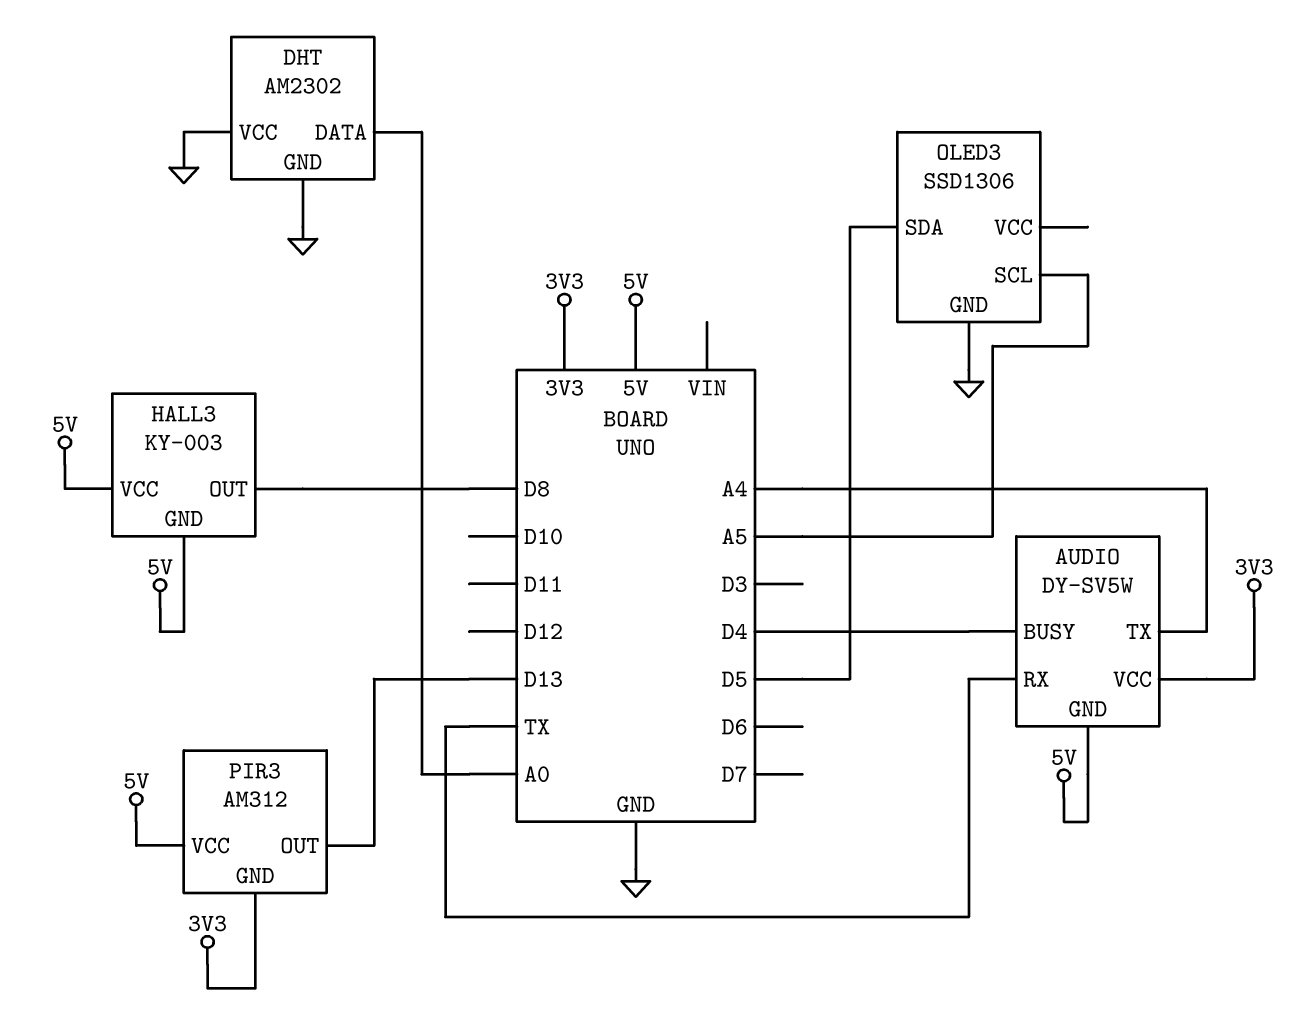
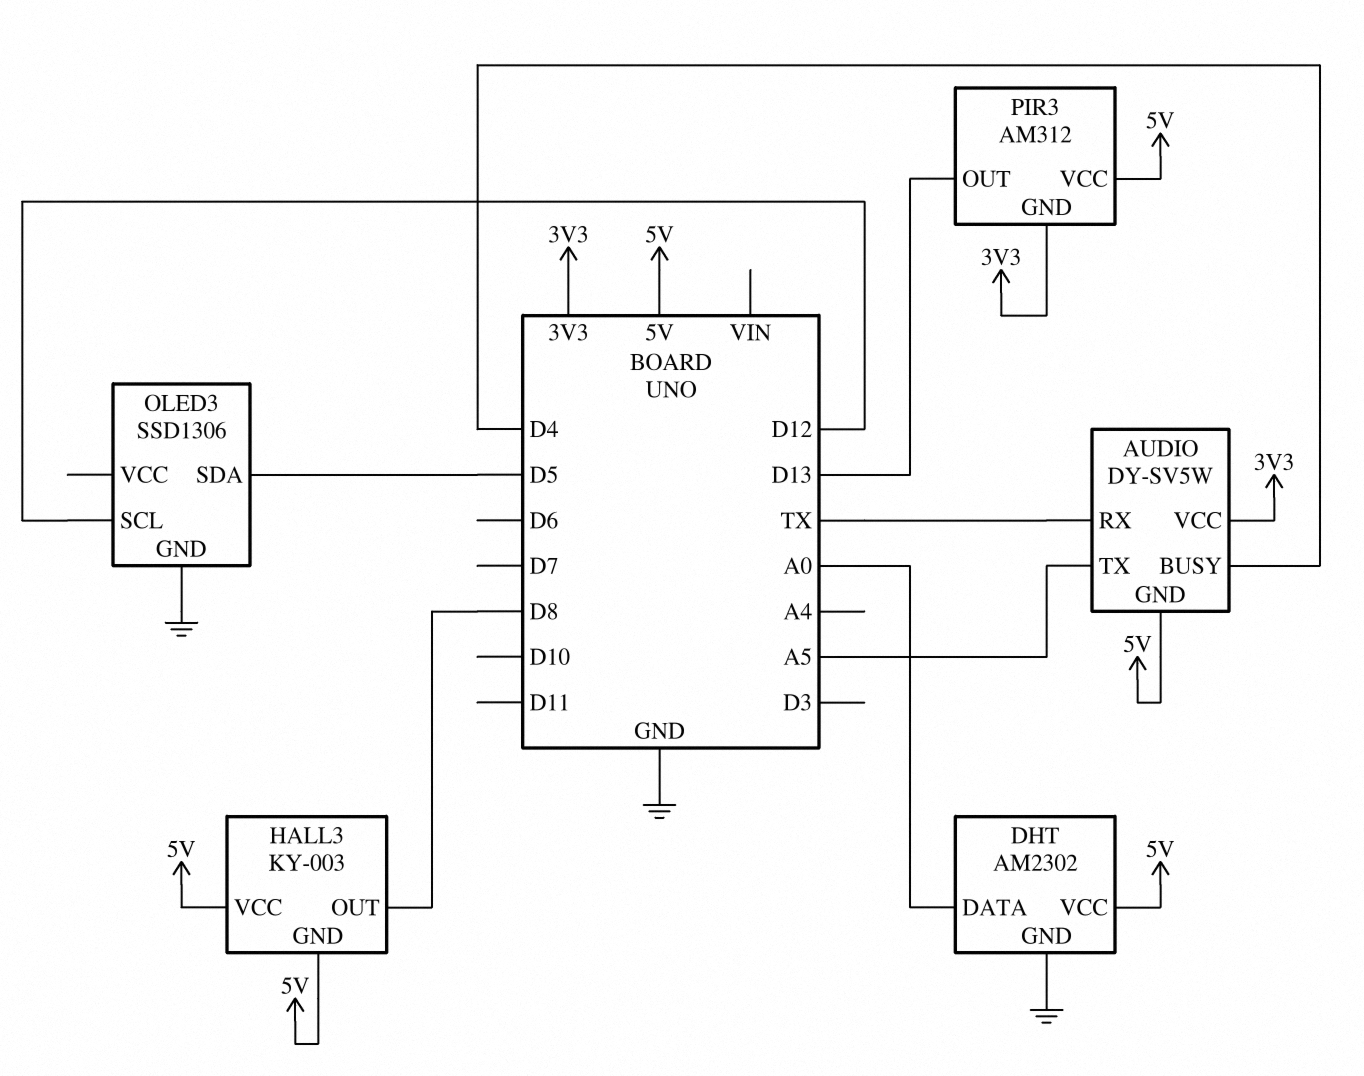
AUDIO pin TX: A4 -> A5
DHT pin VCC: GND -> 5V
OLED3 pin SCL: A5 -> D12

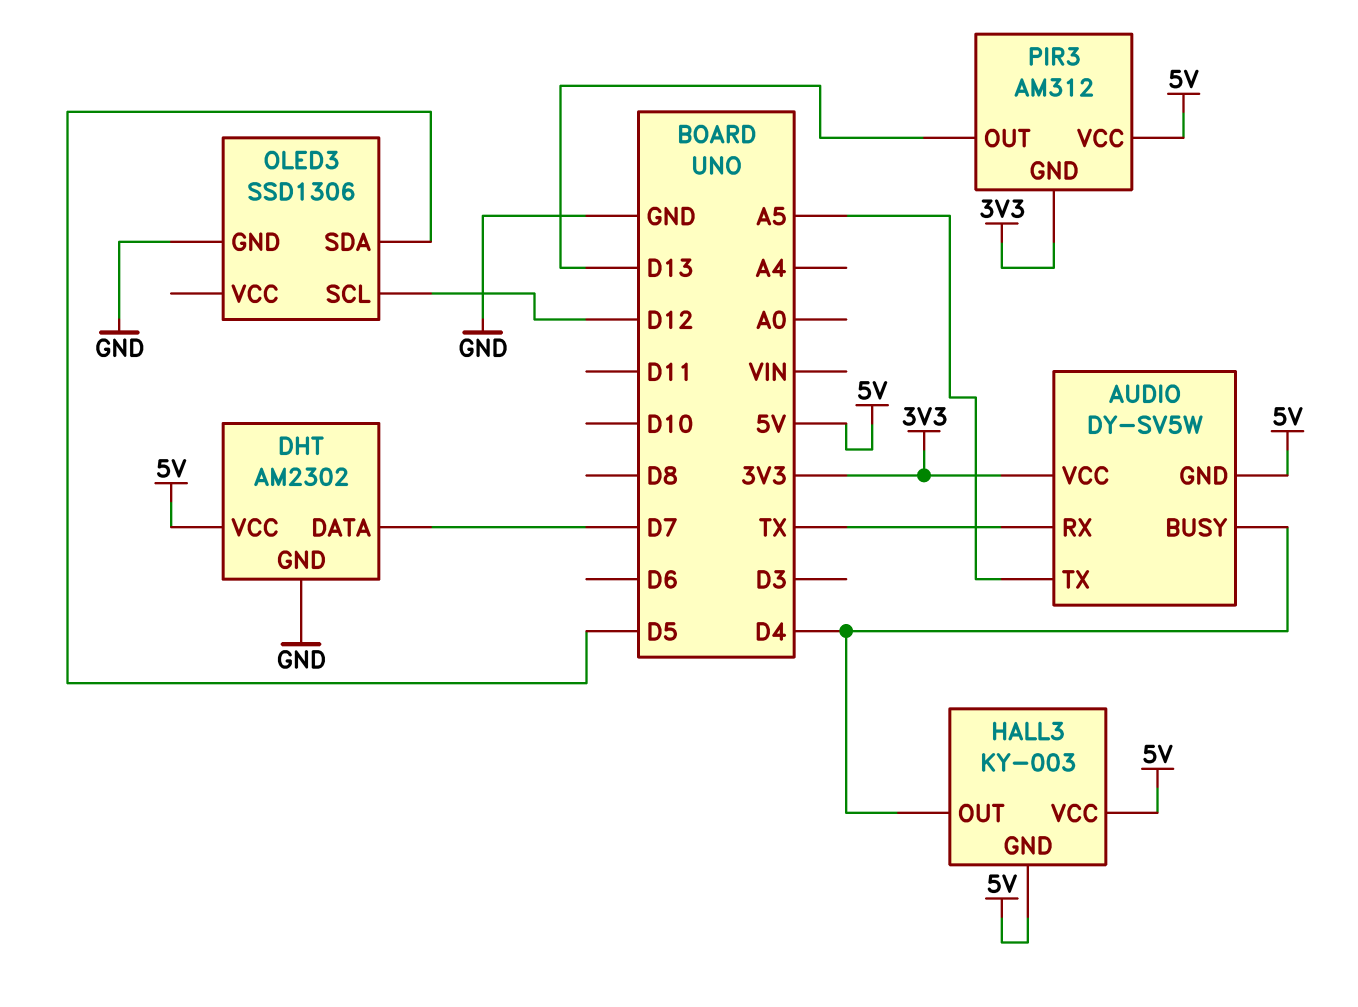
DHT pin DATA: A0 -> D7
HALL3 pin OUT: D8 -> D4

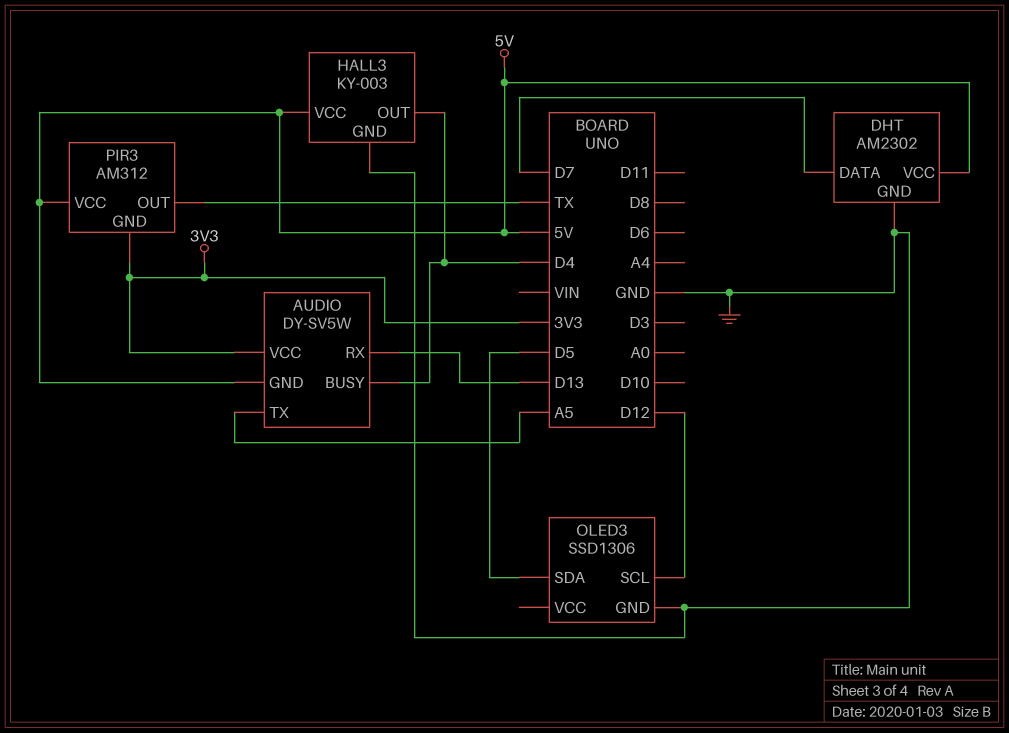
AUDIO pin RX: TX -> D13
HALL3 pin GND: 5V -> GND
PIR3 pin OUT: D13 -> TX

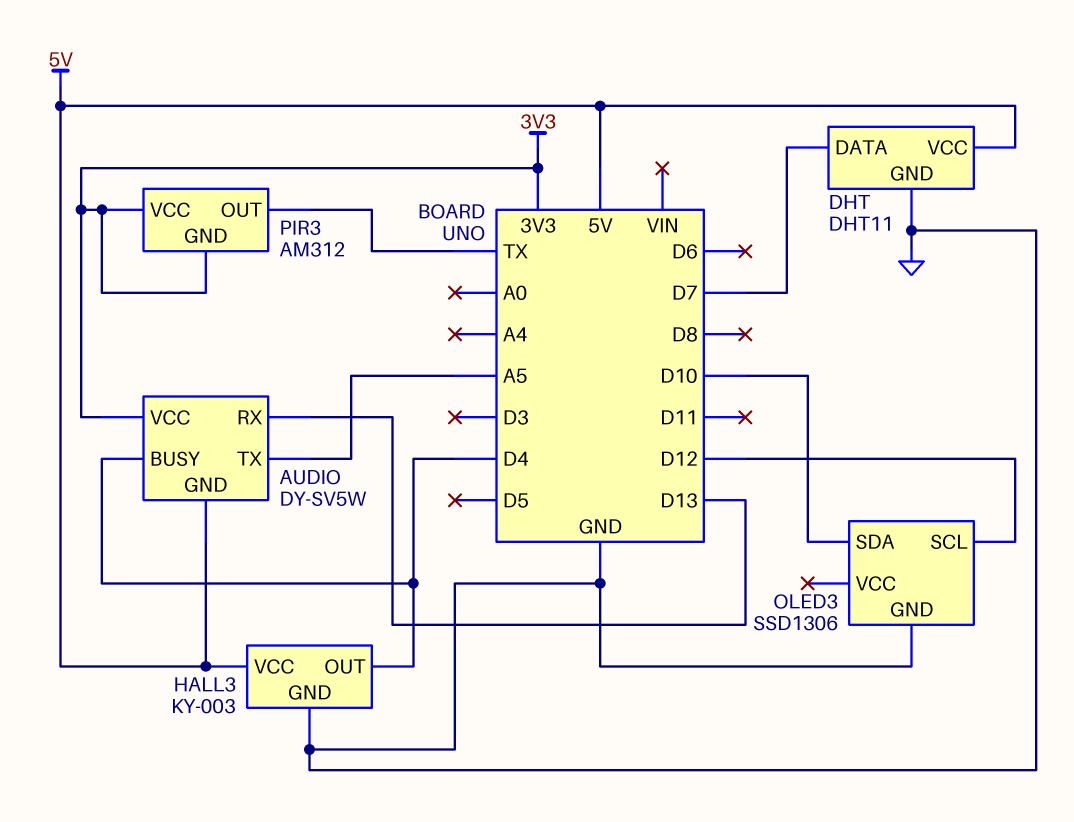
DHT: AM2302 -> DHT11
OLED3 pin SDA: D5 -> D10
PIR3 pin VCC: 5V -> 3V3

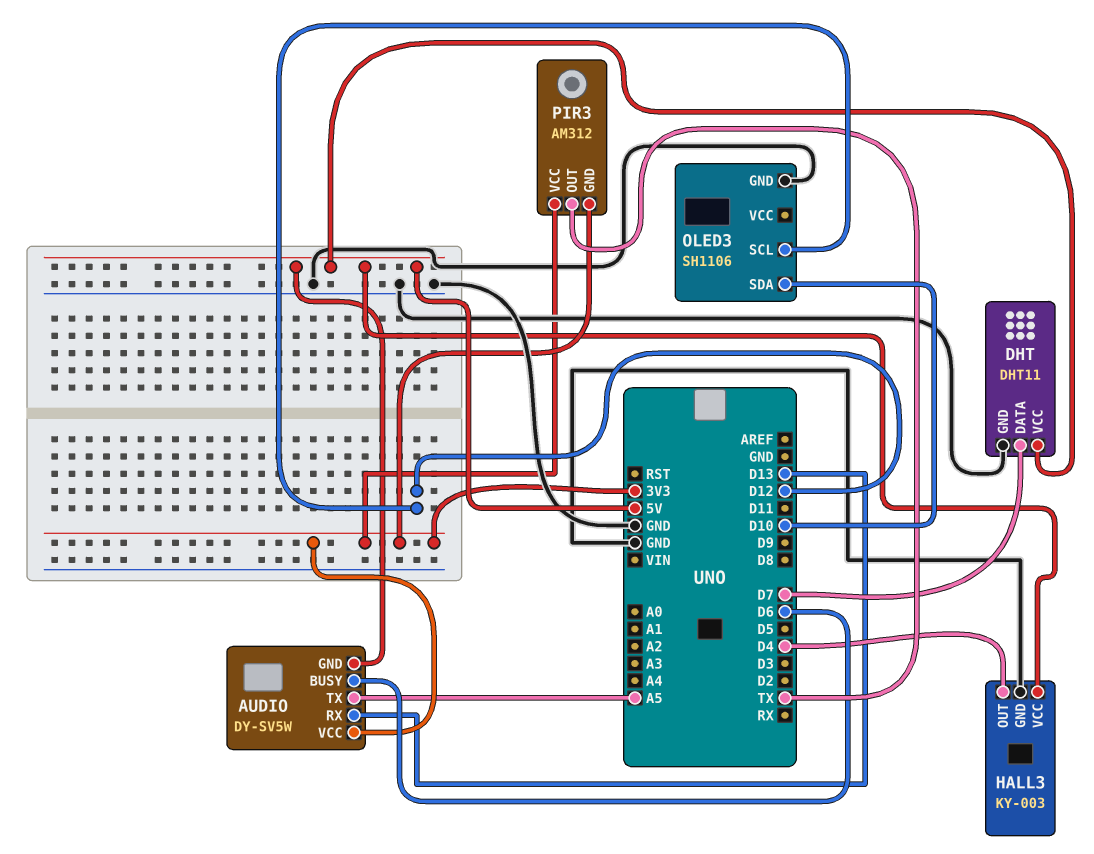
AUDIO pin BUSY: D4 -> D6
OLED3: SSD1306 -> SH1106

